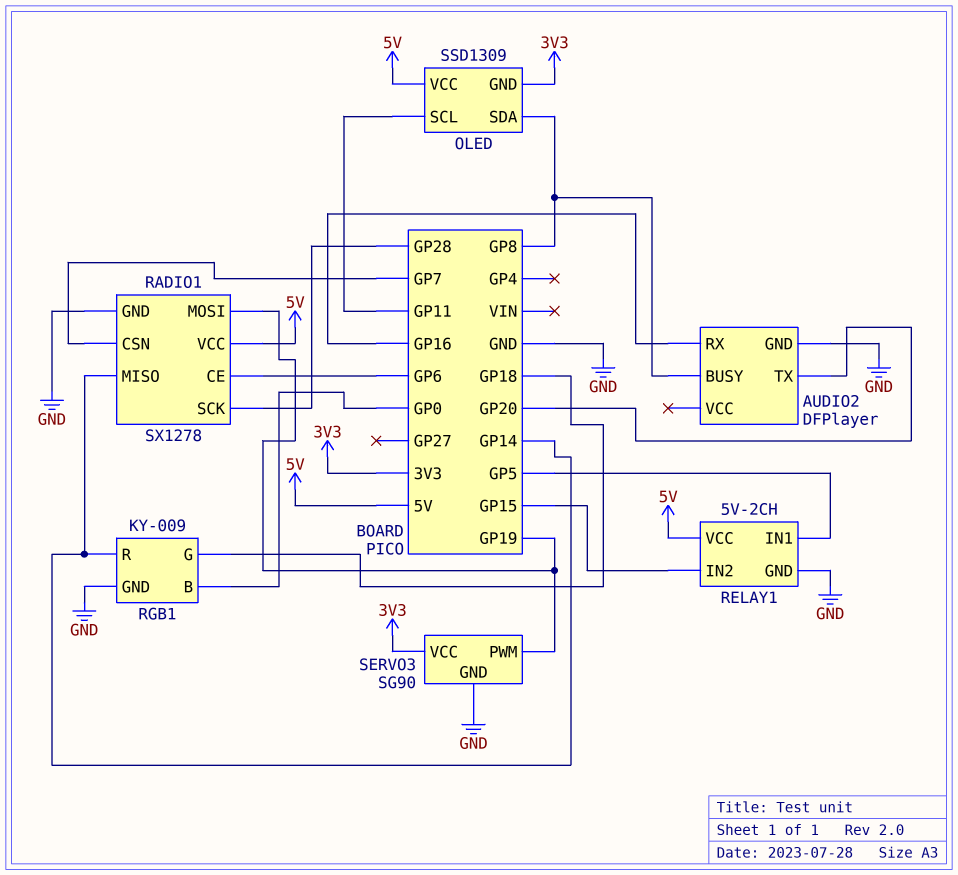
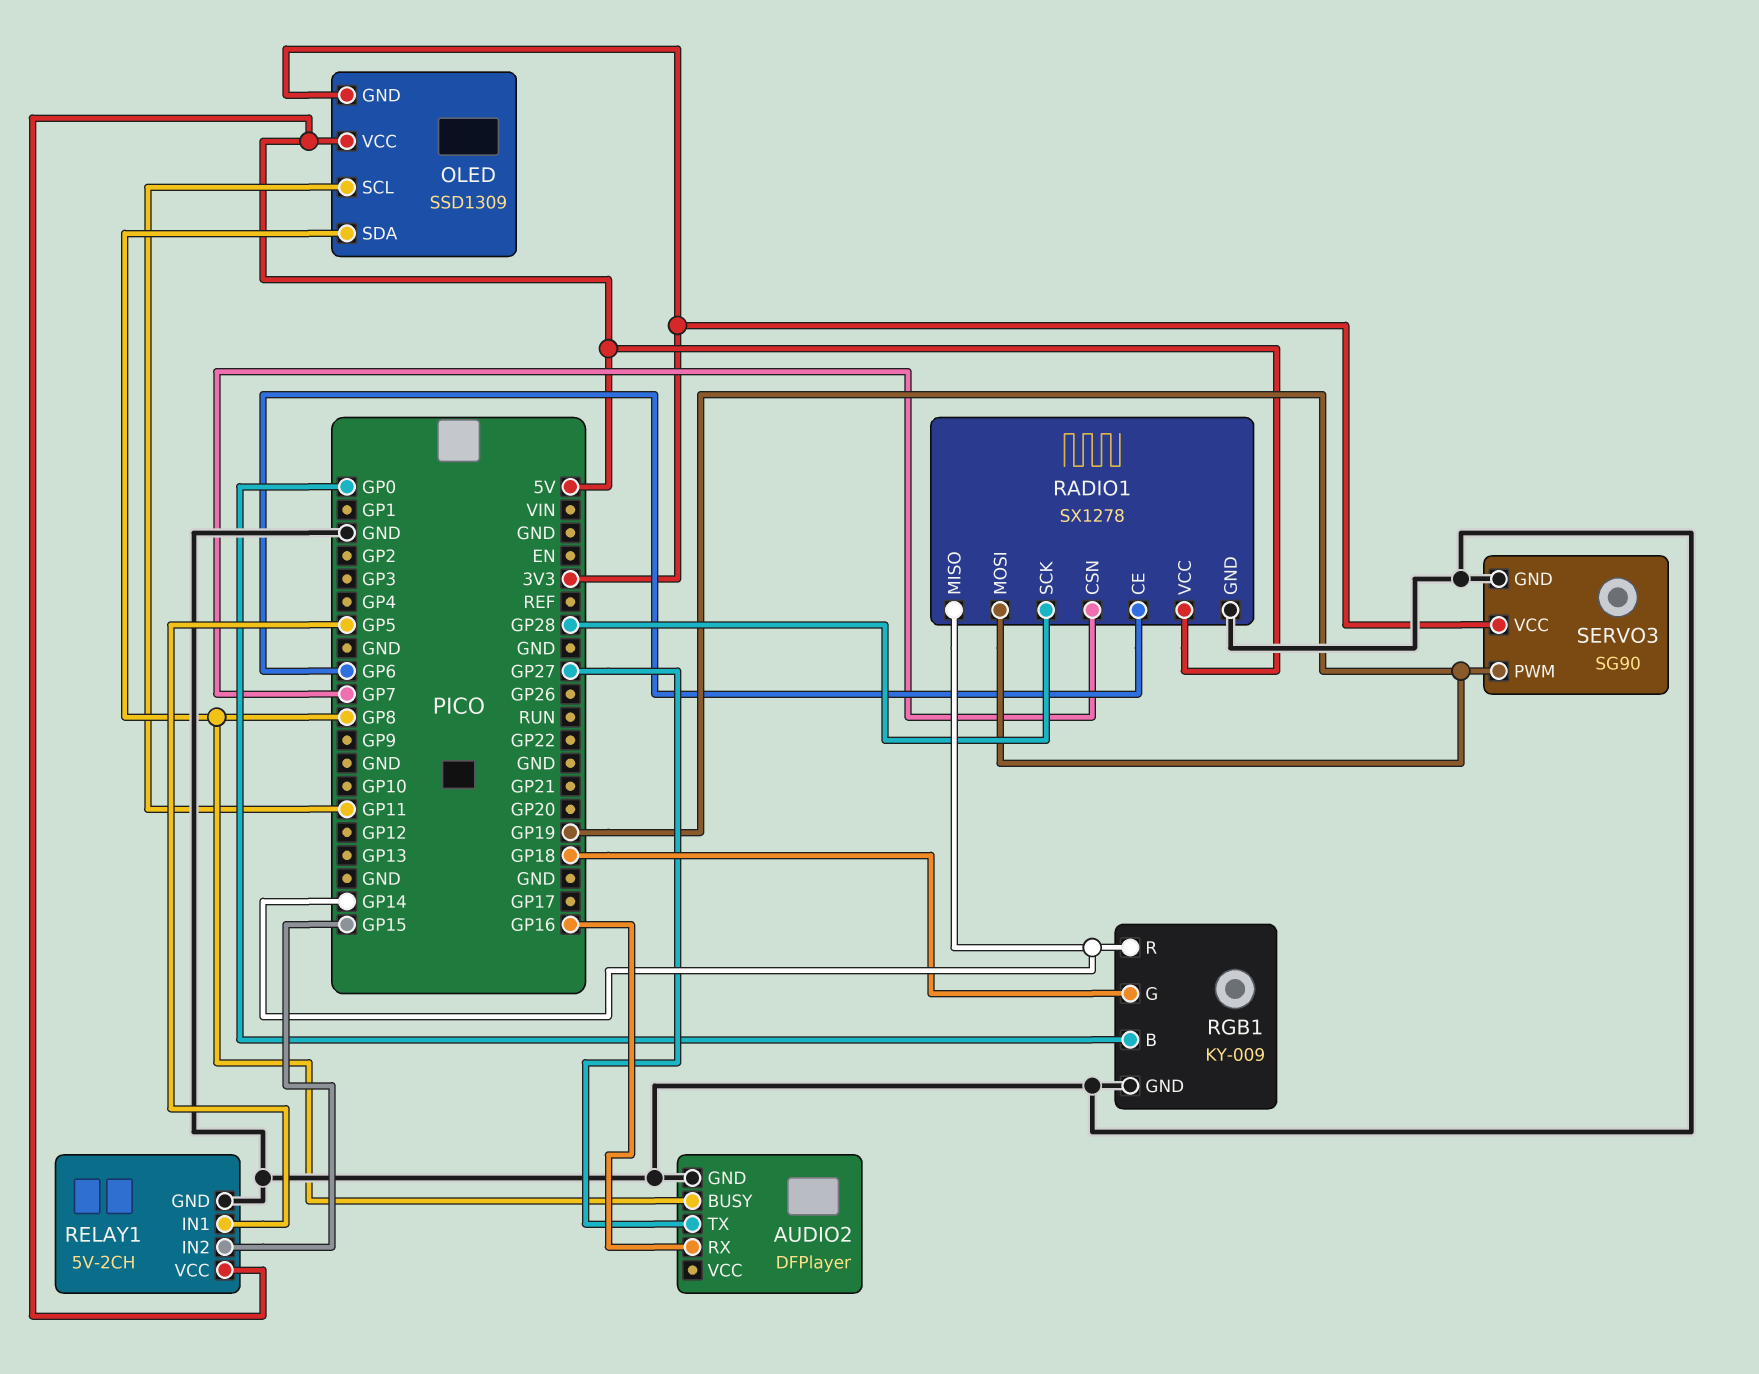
AUDIO2 pin TX: GP20 -> GP27

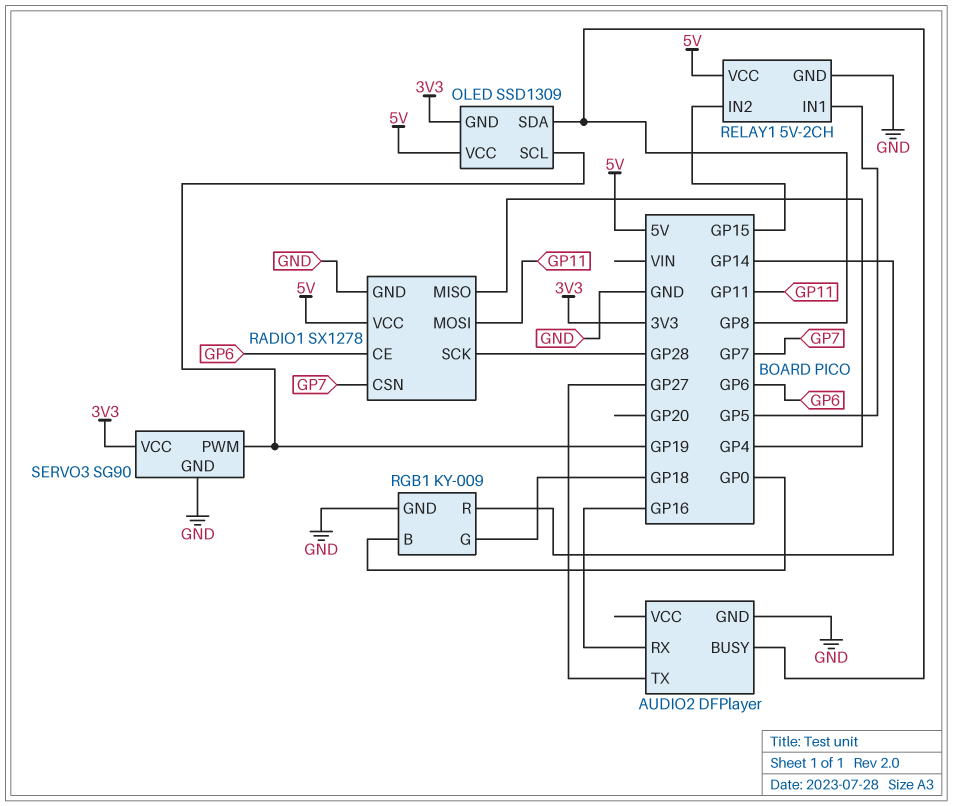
OLED pin SCL: GP11 -> GP19
RADIO1 pin MISO: GP14 -> GP4
RADIO1 pin MOSI: GP19 -> GP11

